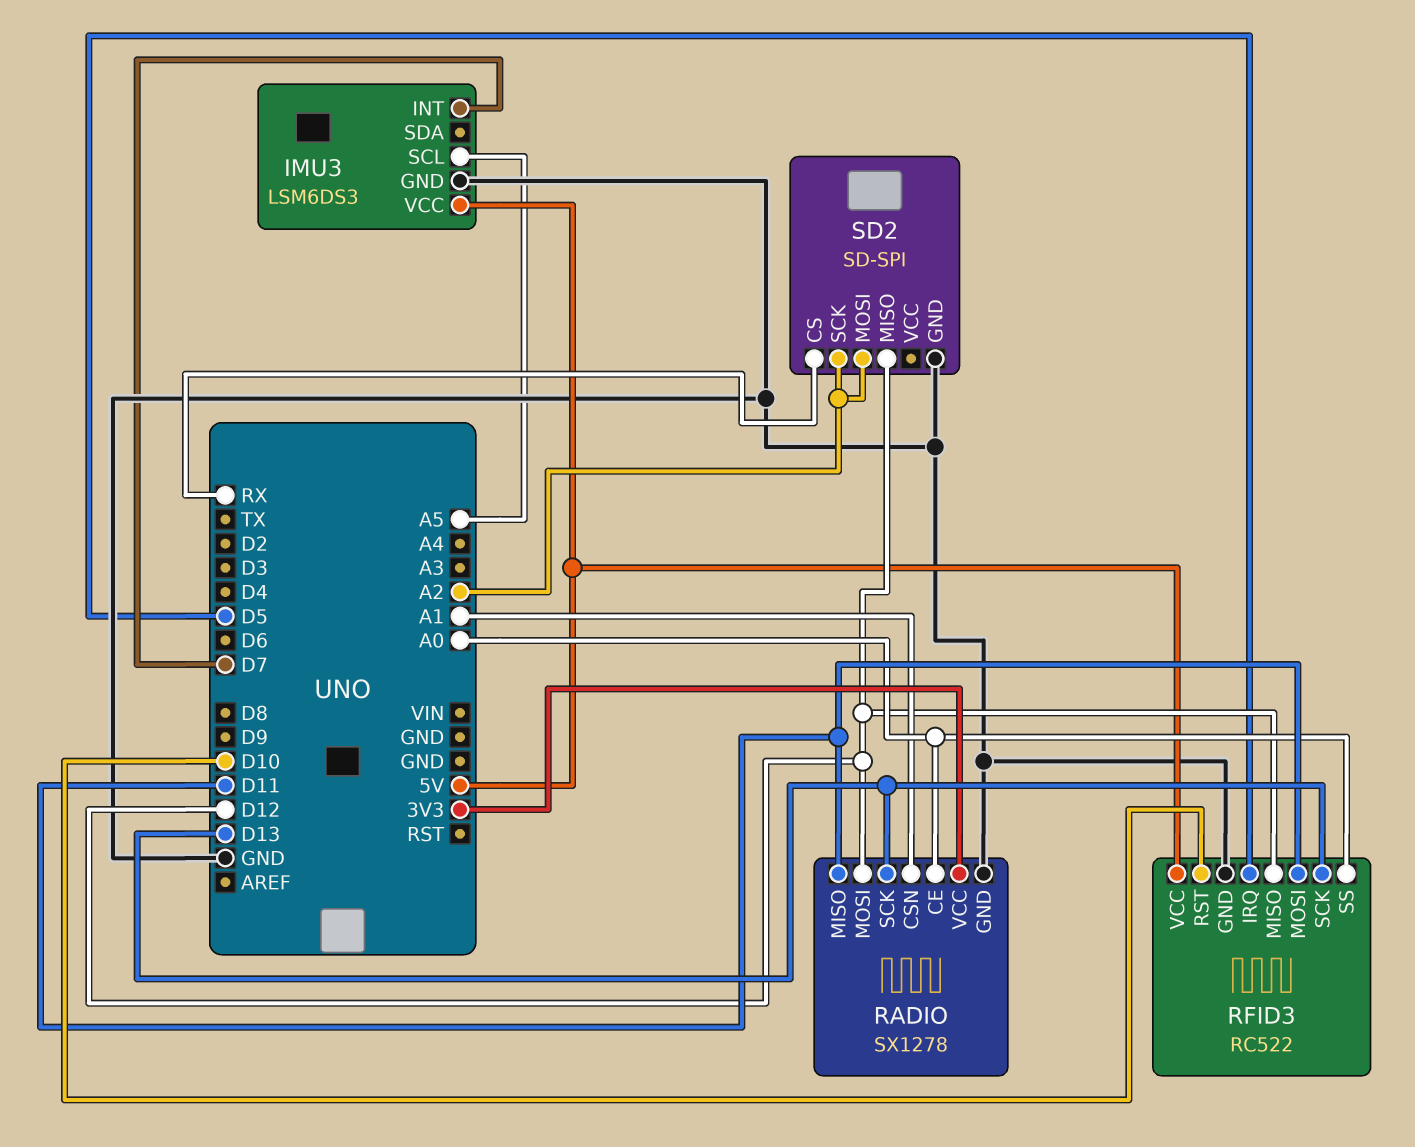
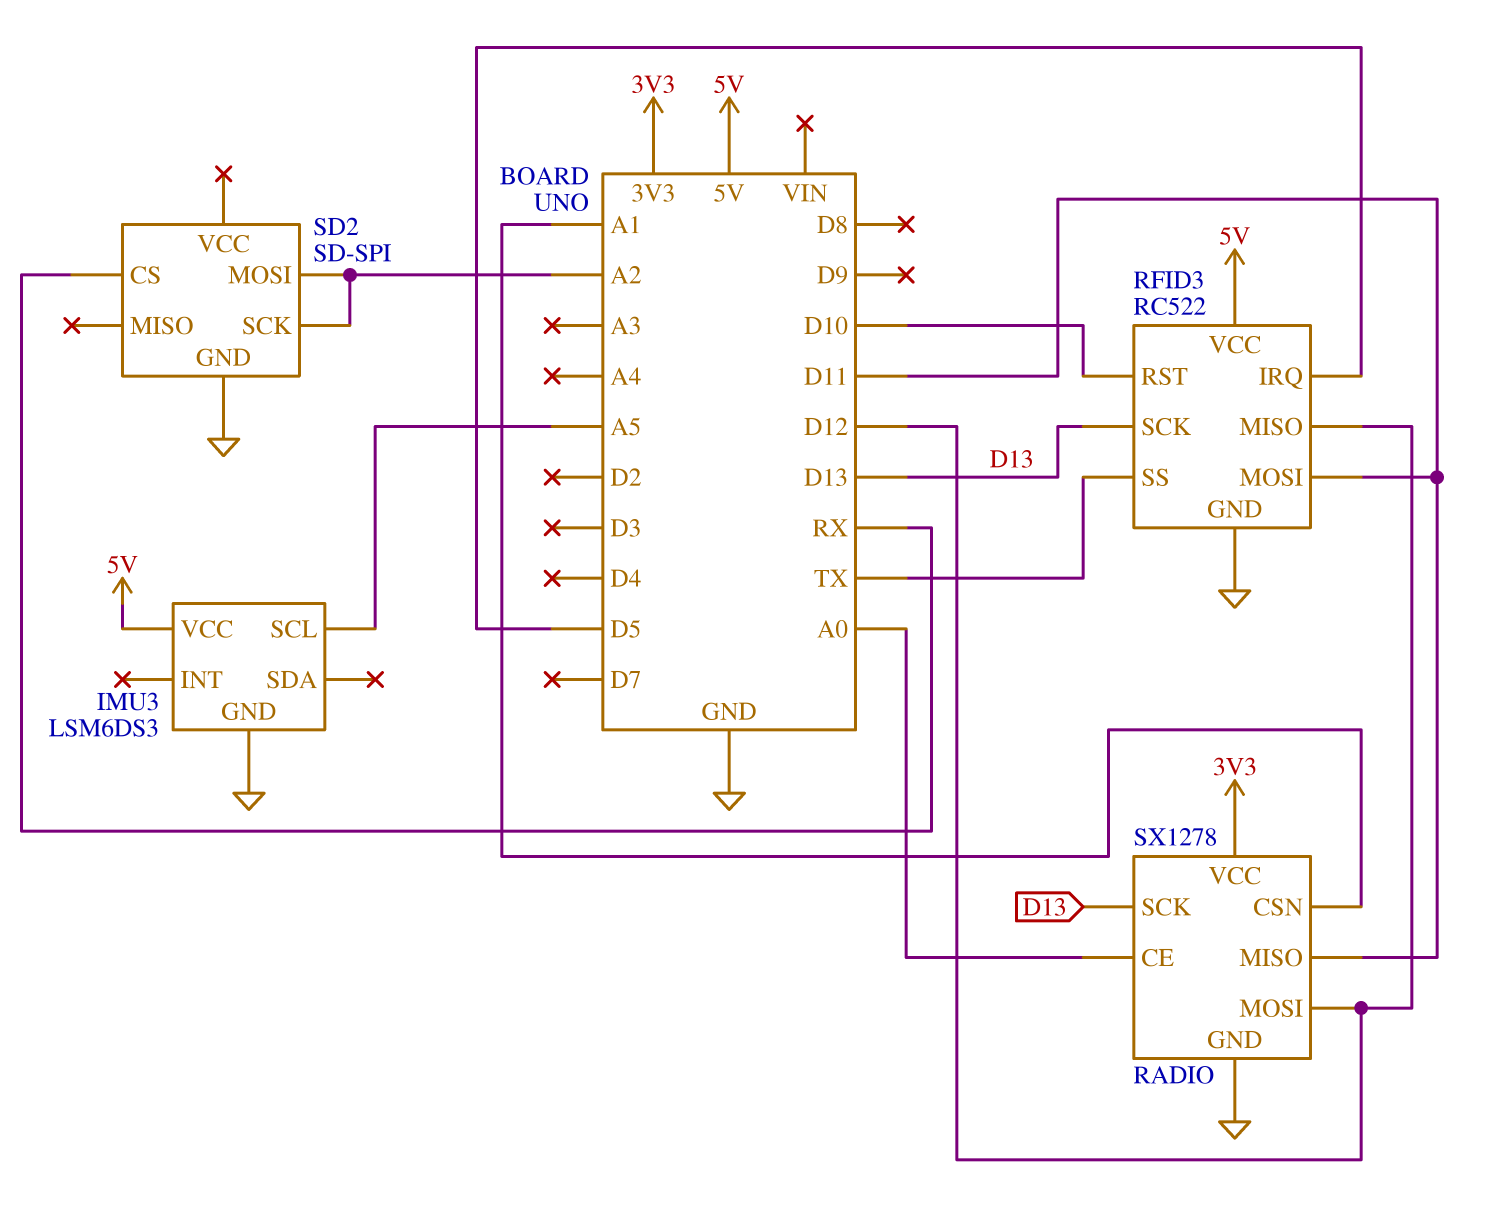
IMU3 pin INT: D7 -> none
RFID3 pin SS: A0 -> TX
SD2 pin MISO: D12 -> none

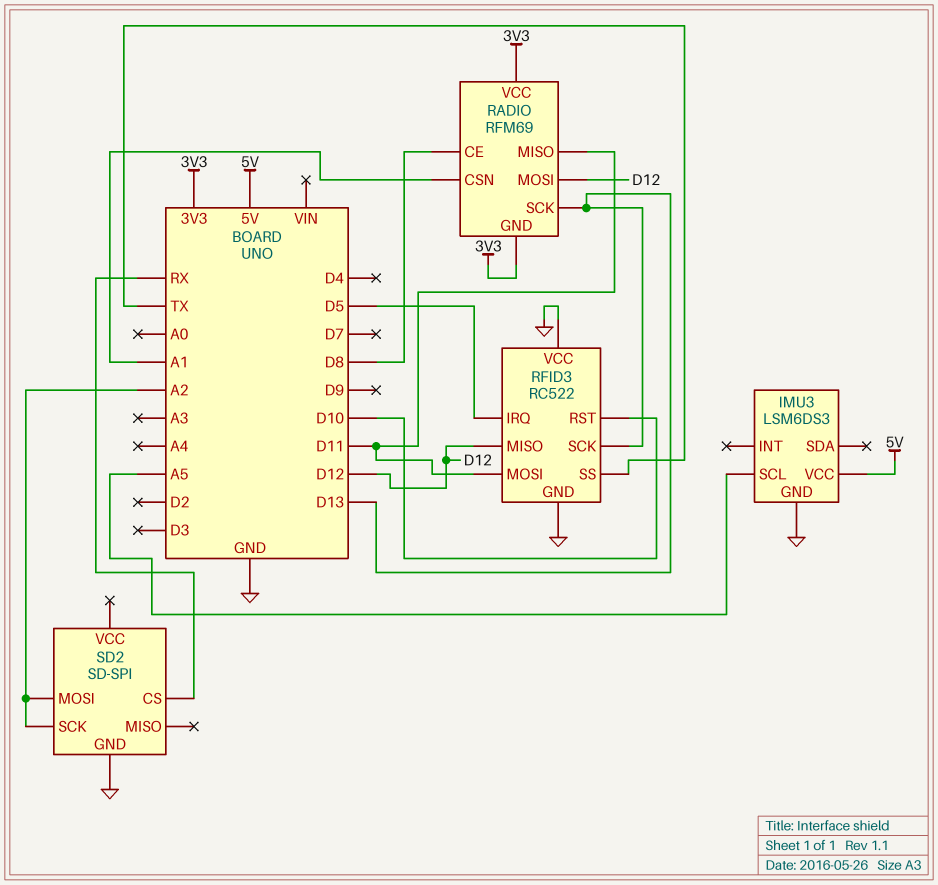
RADIO: SX1278 -> RFM69
RADIO pin CE: A0 -> D8
RADIO pin GND: GND -> 3V3
RFID3 pin VCC: 5V -> GND

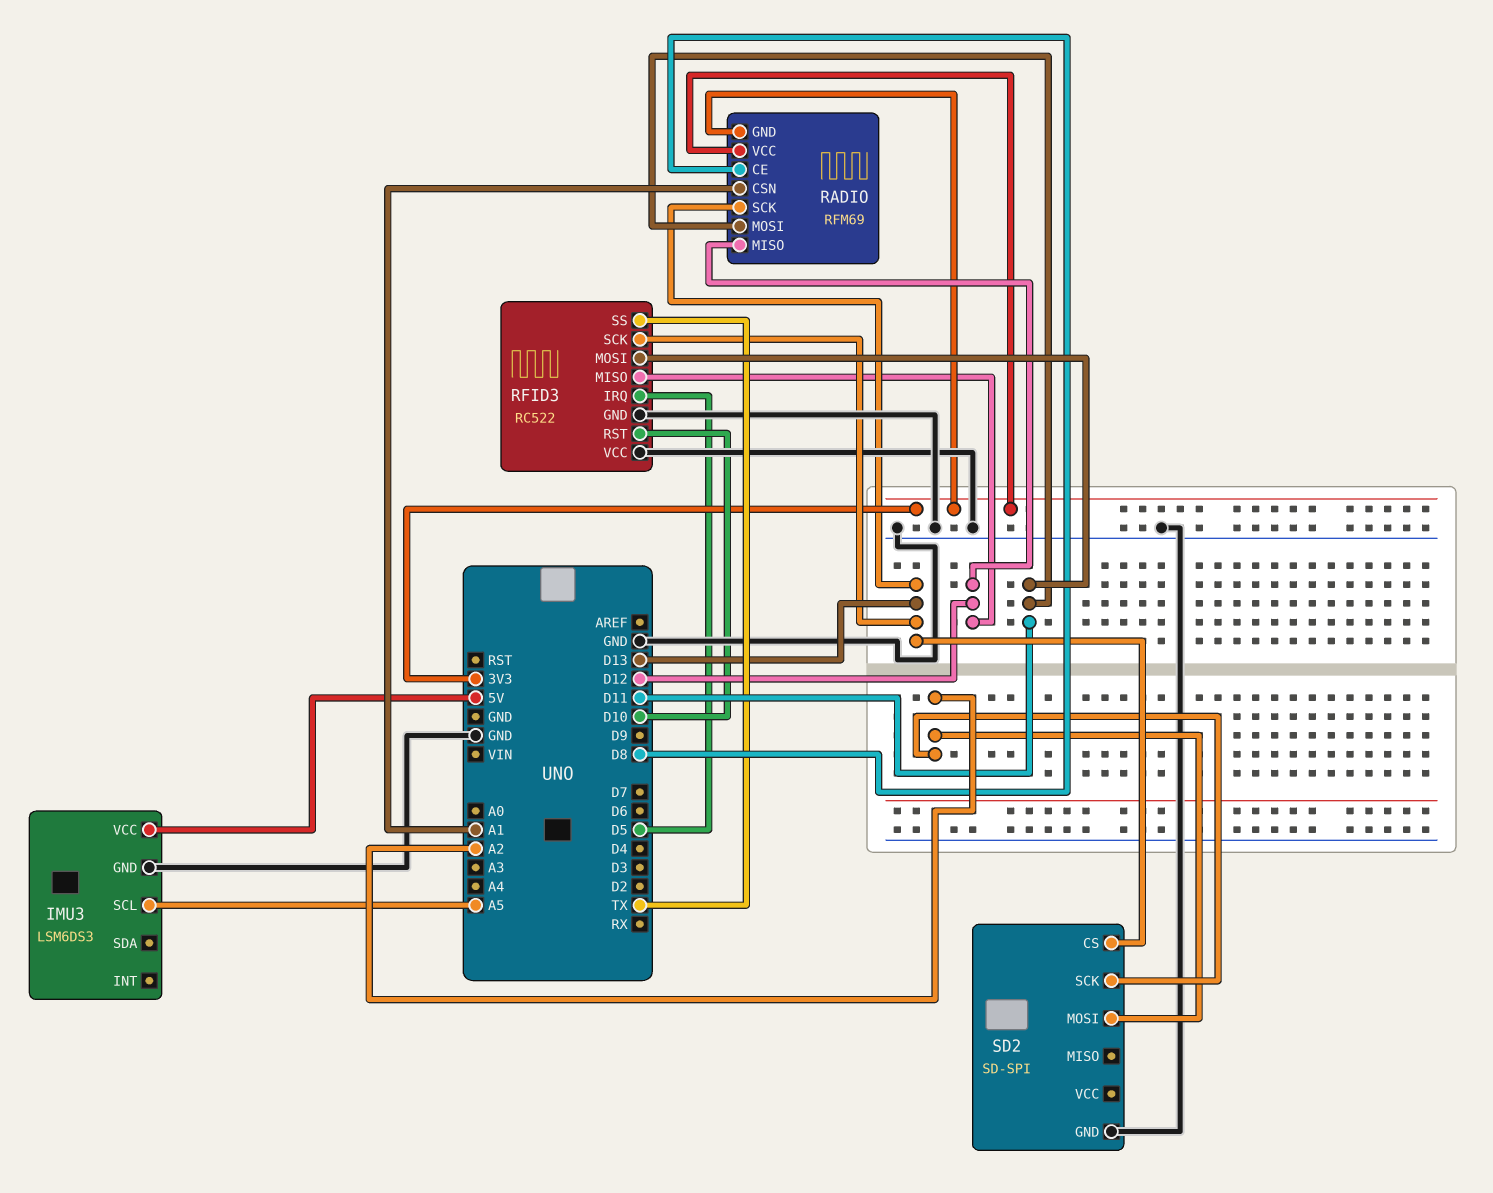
RADIO pin MISO: D11 -> D12
RADIO pin MOSI: D12 -> D11
SD2 pin CS: RX -> D13

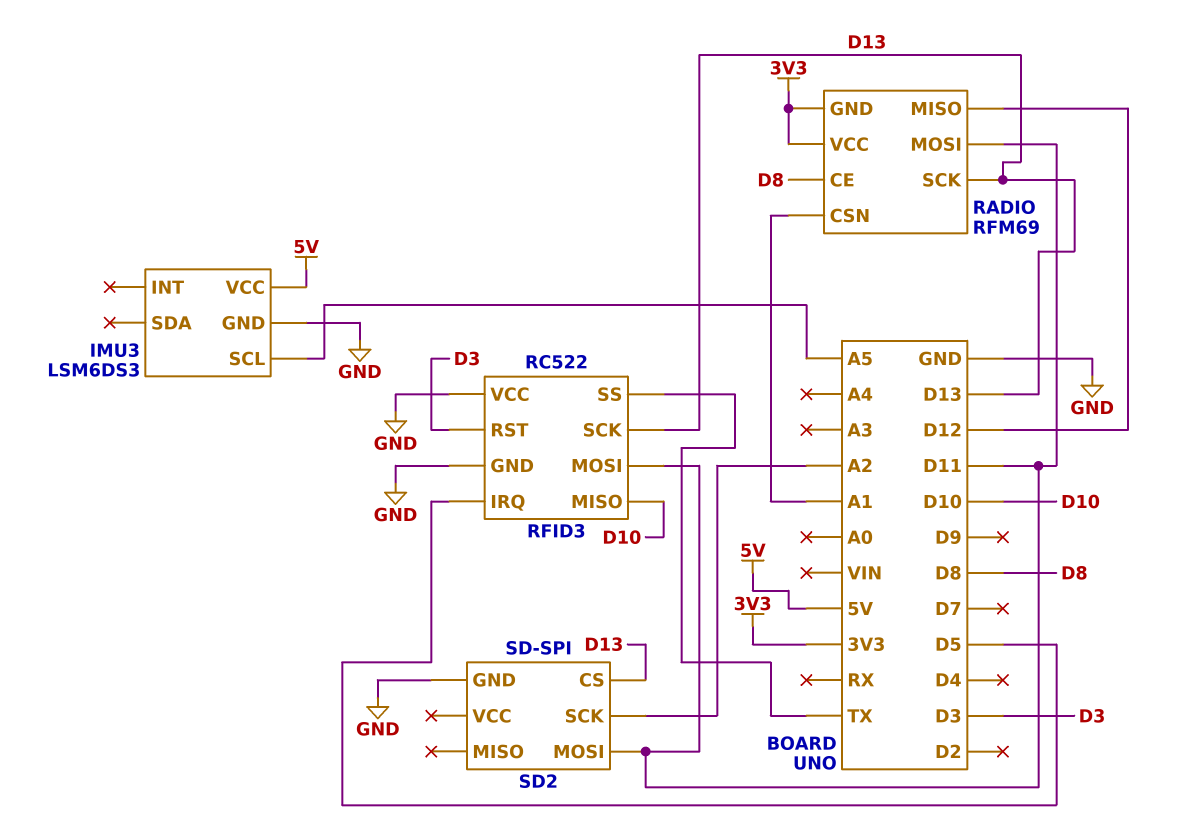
RFID3 pin MISO: D12 -> D10
RFID3 pin RST: D10 -> D3
SD2 pin MOSI: A2 -> D11

